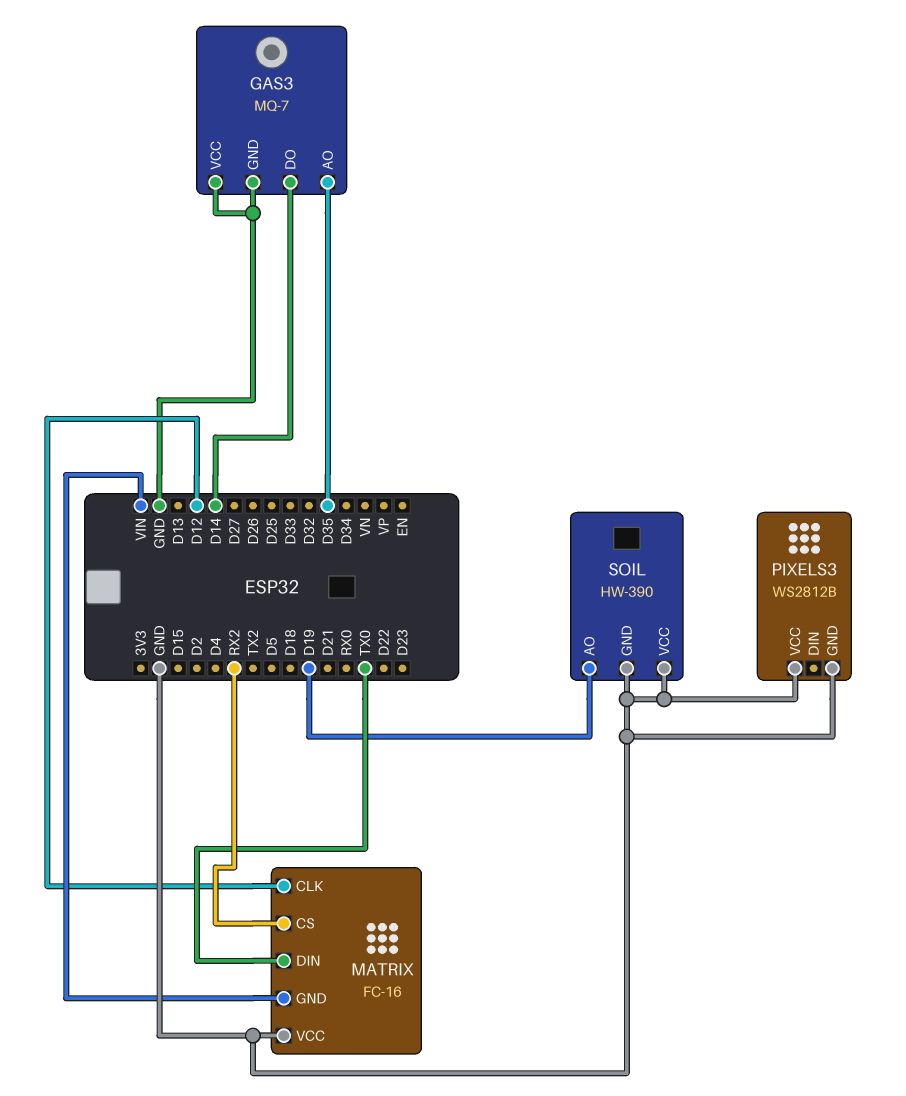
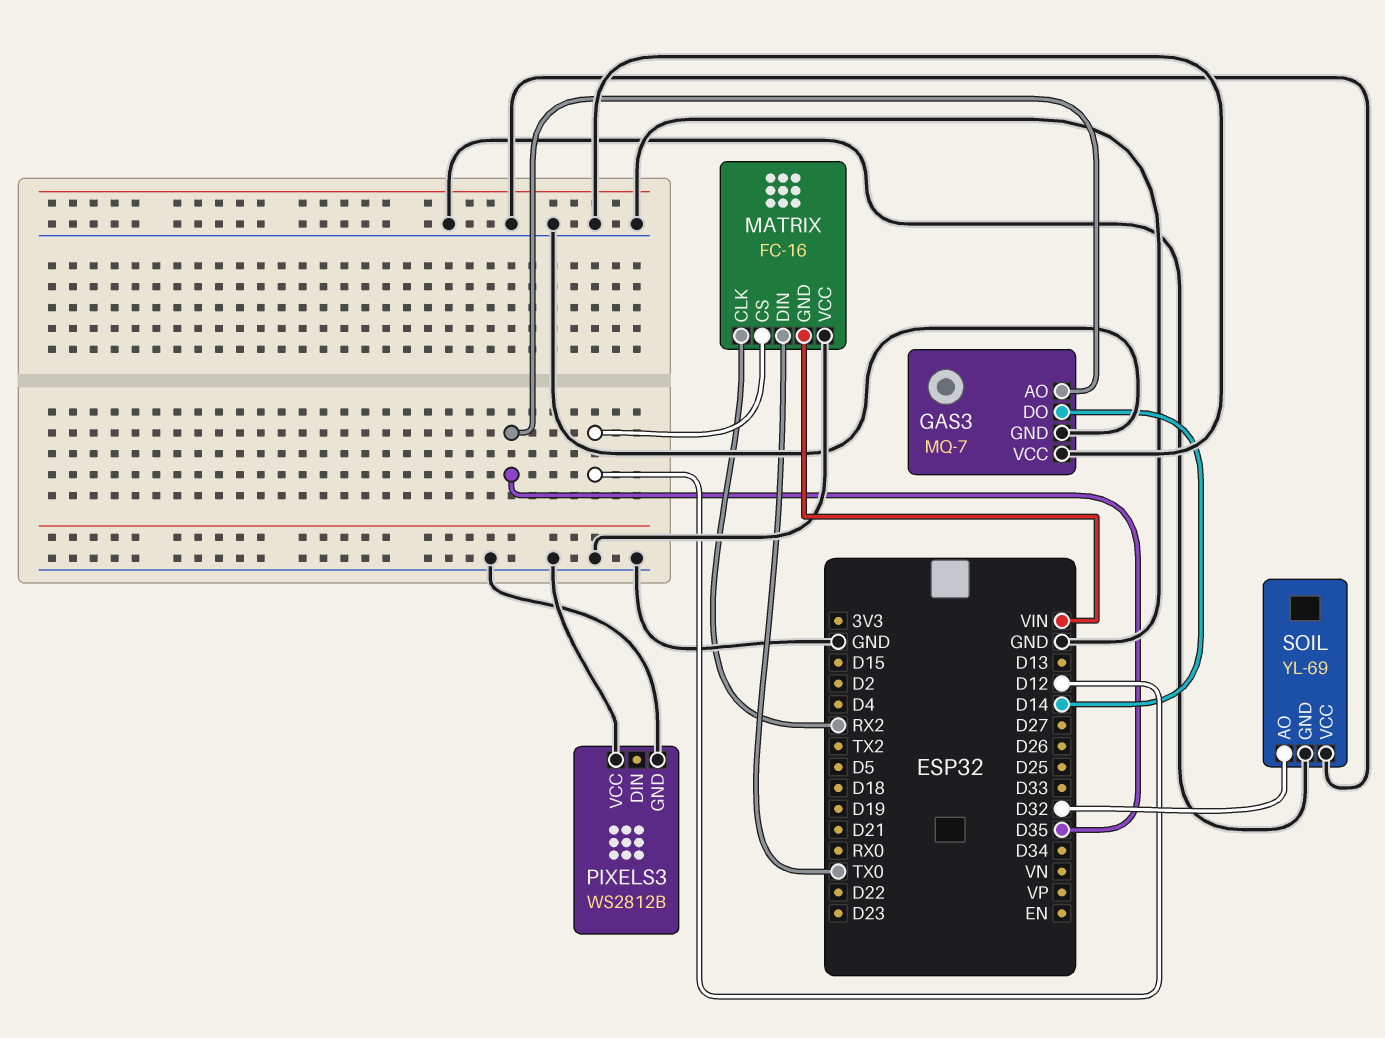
MATRIX pin CLK: D12 -> RX2
MATRIX pin CS: RX2 -> D12
SOIL: HW-390 -> YL-69
SOIL pin AO: D19 -> D32

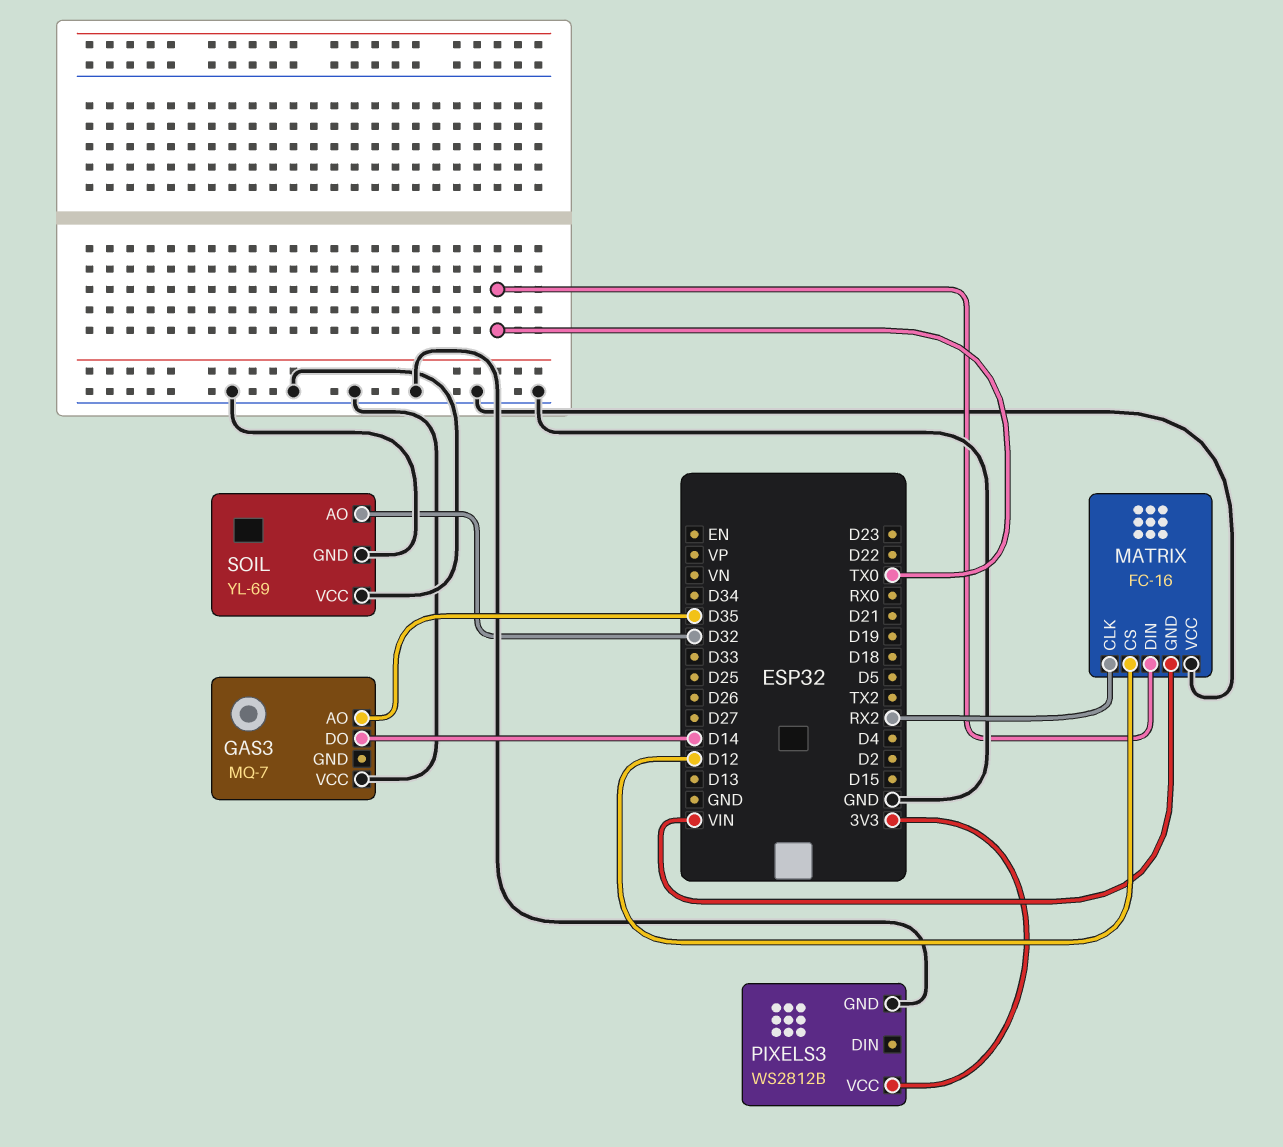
GAS3 pin GND: GND -> none
PIXELS3 pin VCC: GND -> 3V3

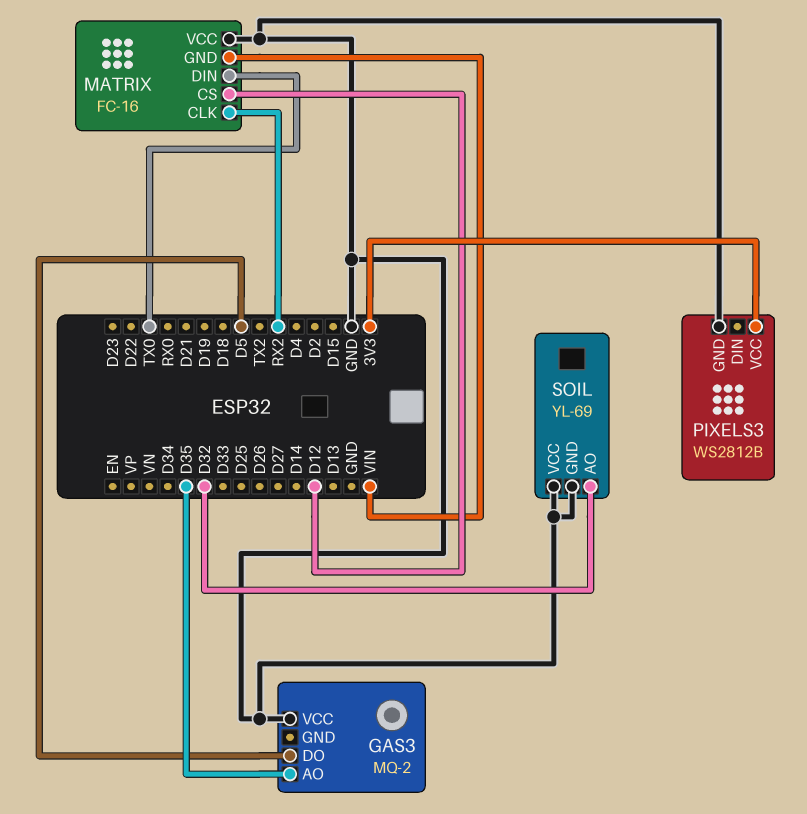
GAS3: MQ-7 -> MQ-2
GAS3 pin DO: D14 -> D5

